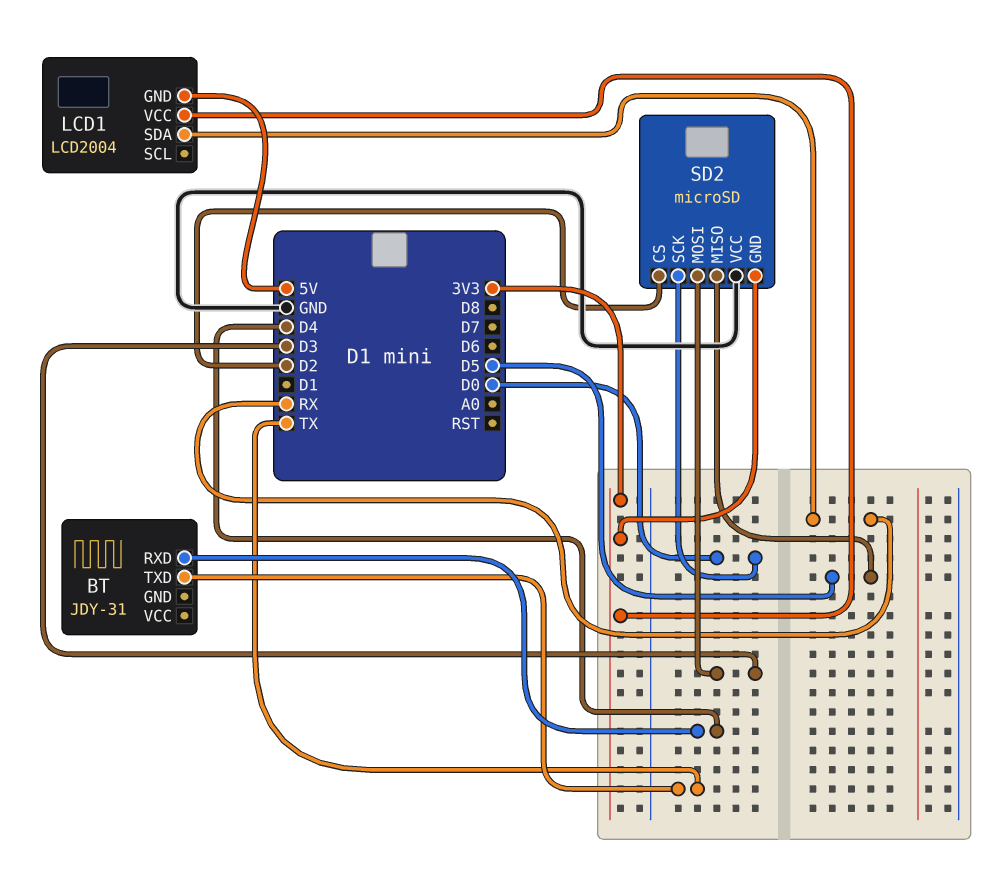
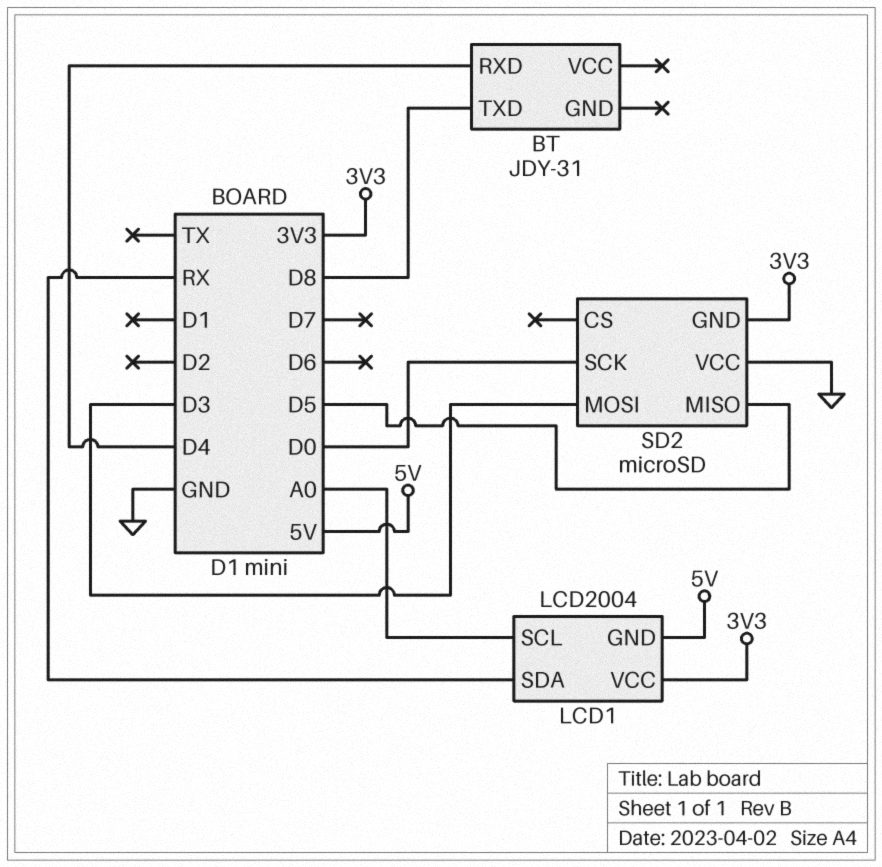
BT pin TXD: TX -> D8
LCD1 pin SCL: none -> A0
SD2 pin CS: D2 -> none

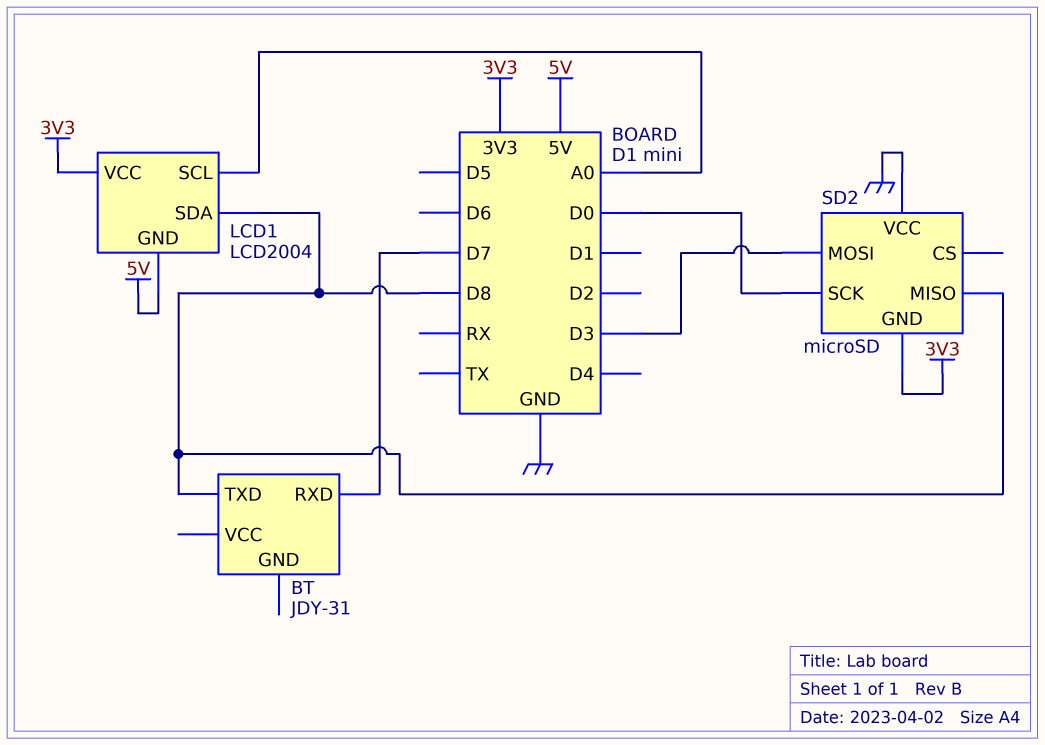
BT pin RXD: D4 -> D7
LCD1 pin SDA: RX -> D8
SD2 pin MISO: D5 -> D8

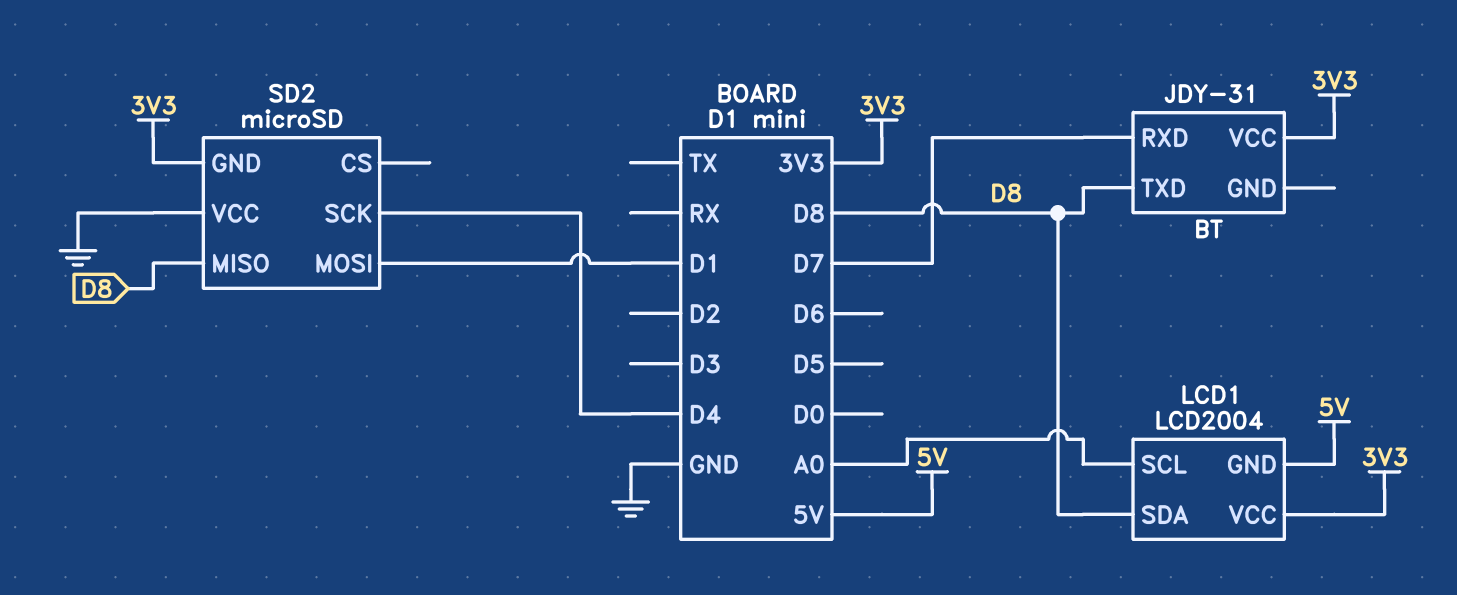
BT pin VCC: none -> 3V3
SD2 pin MOSI: D3 -> D1
SD2 pin SCK: D0 -> D4

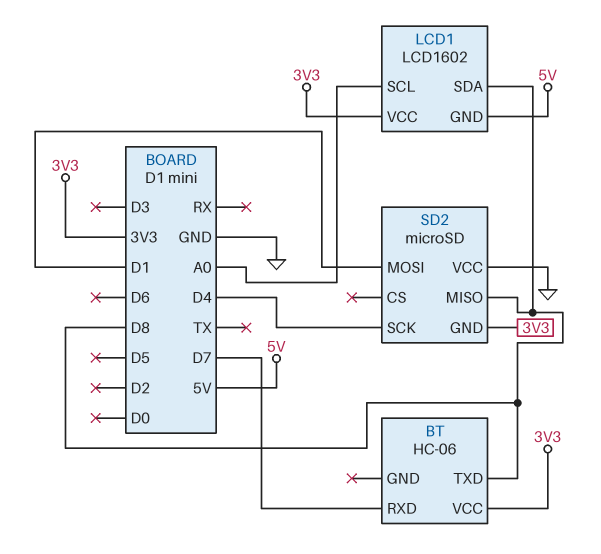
BT: JDY-31 -> HC-06
LCD1: LCD2004 -> LCD1602

